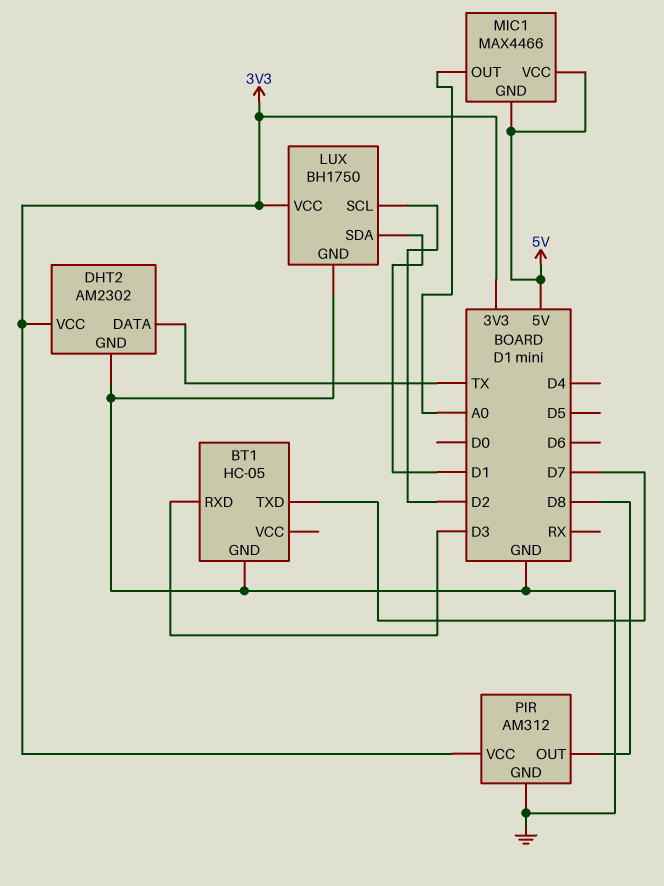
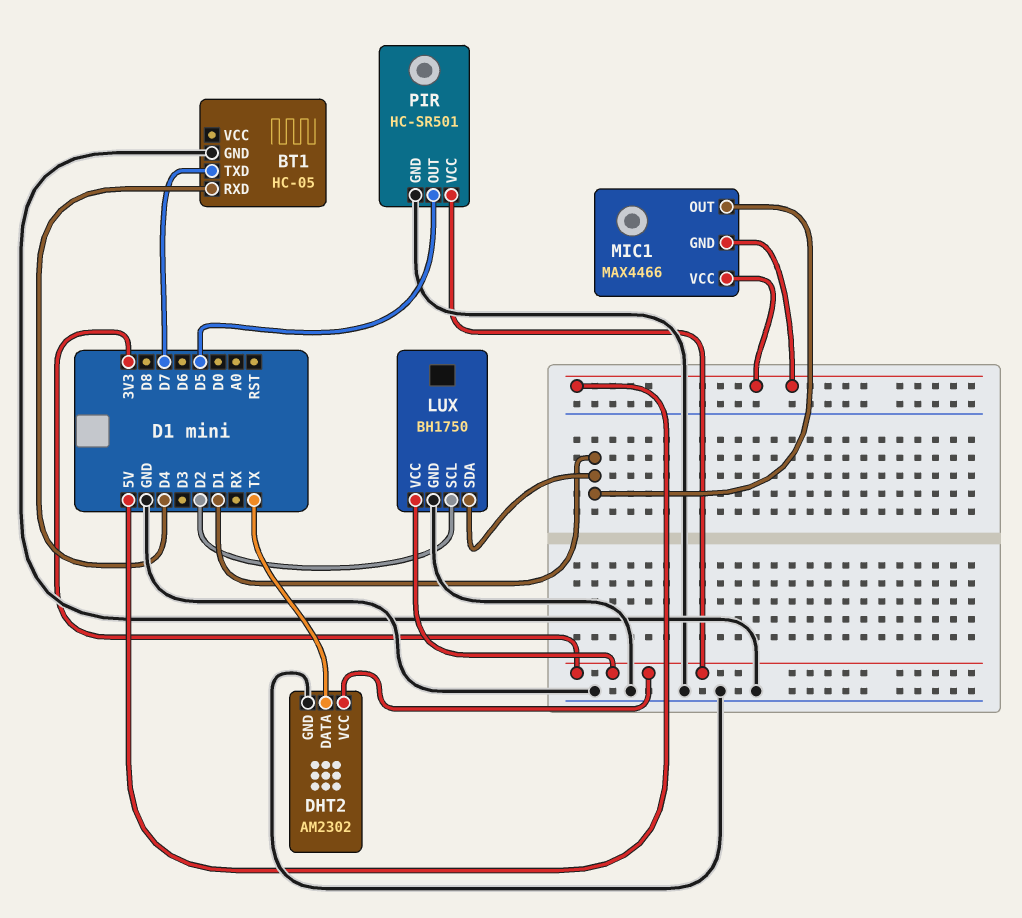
BT1 pin RXD: D3 -> D4
MIC1 pin OUT: A0 -> D1
PIR: AM312 -> HC-SR501
PIR pin OUT: D8 -> D5

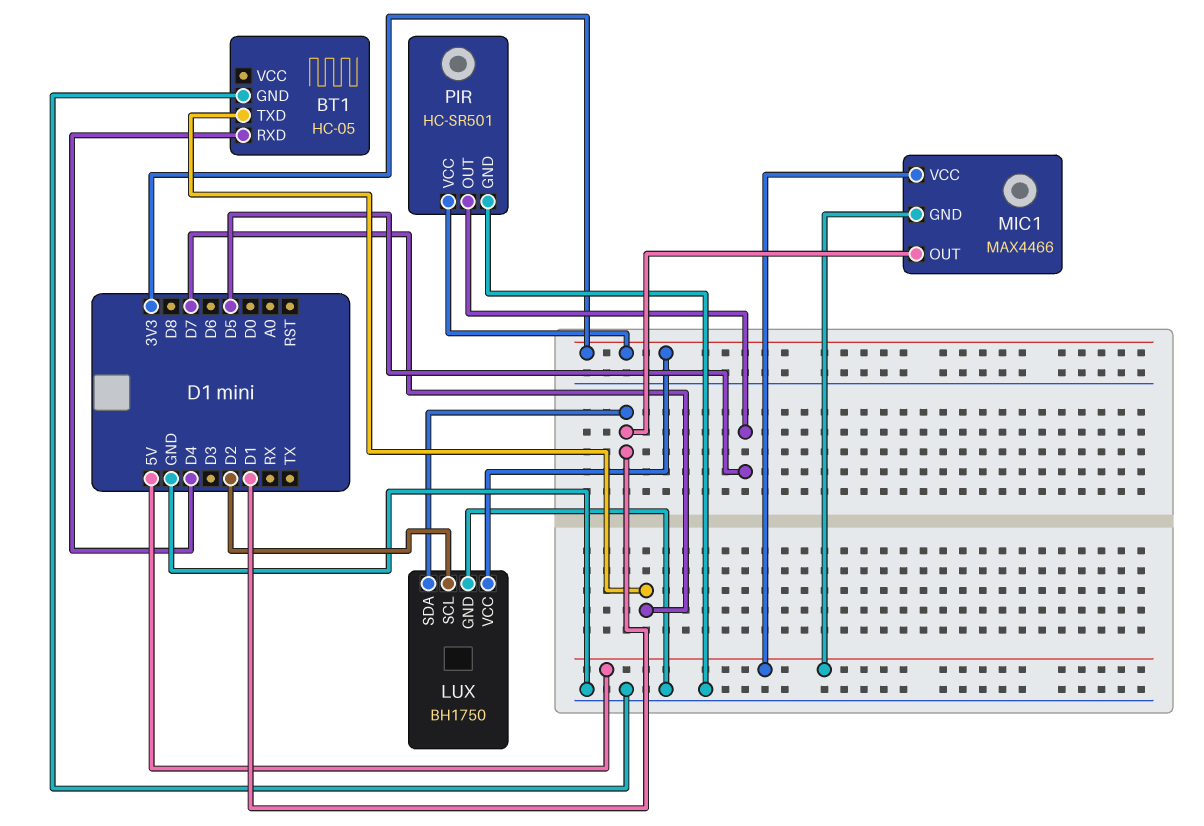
DHT2: AM2302 -> none
DHT2 pin DATA: TX -> none
DHT2 pin GND: GND -> none
DHT2 pin VCC: 3V3 -> none

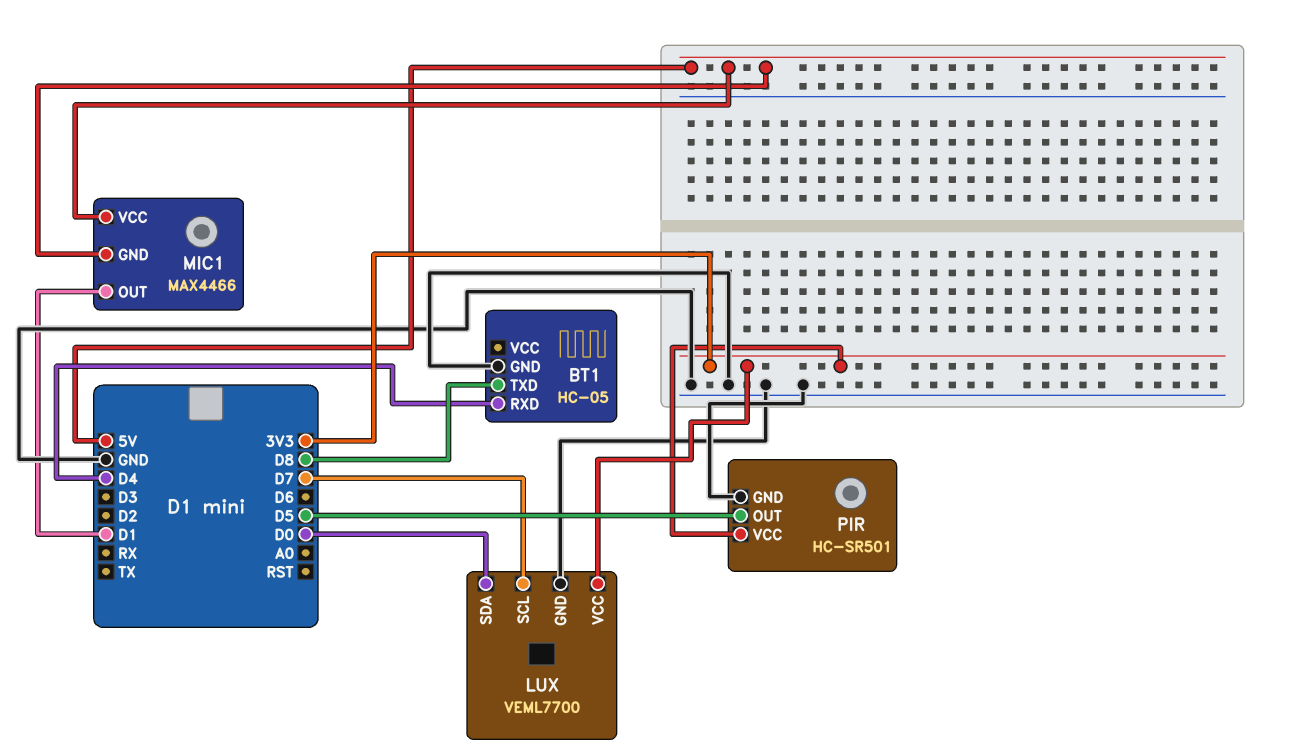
BT1 pin TXD: D7 -> D8
LUX: BH1750 -> VEML7700
LUX pin SCL: D2 -> D7
LUX pin SDA: D1 -> D0

